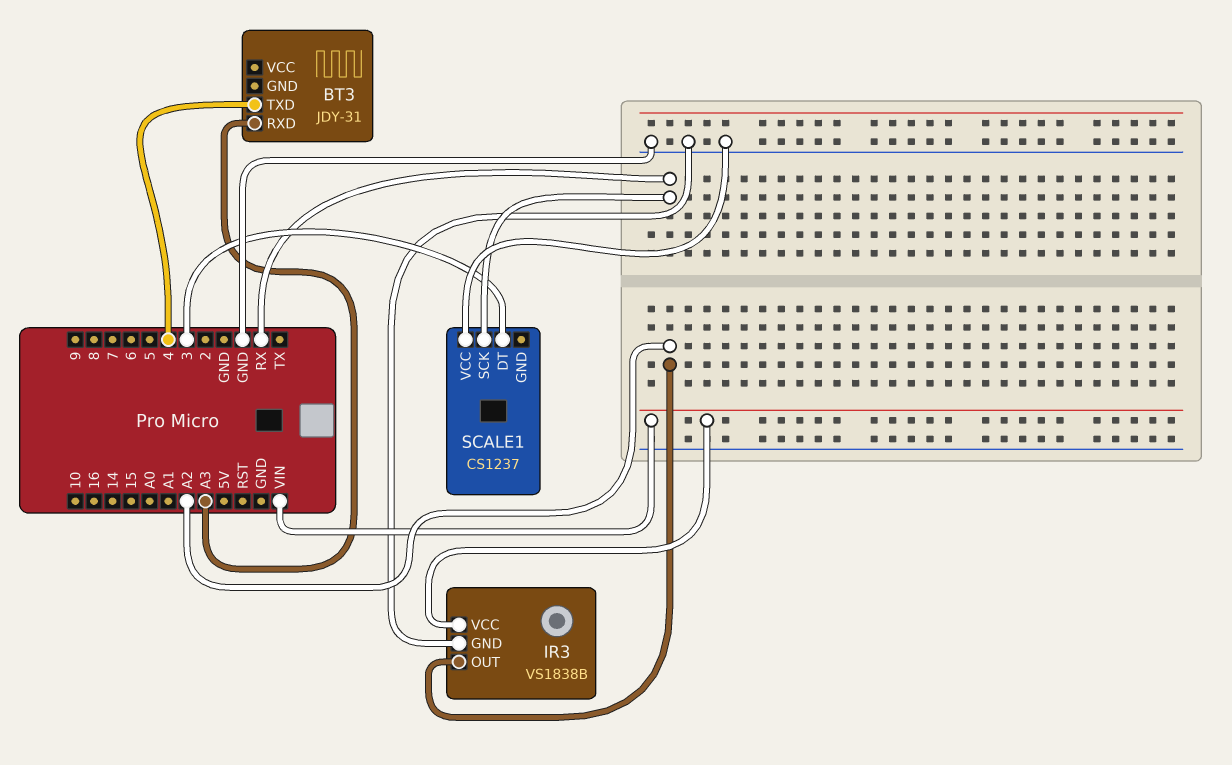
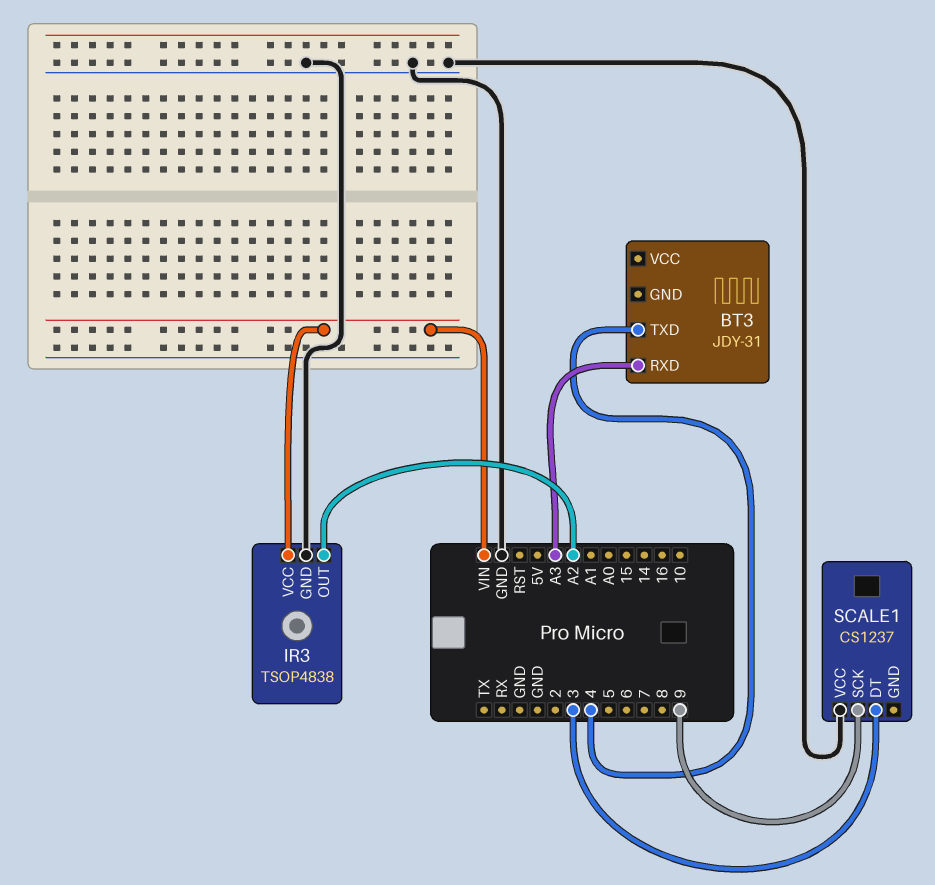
IR3: VS1838B -> TSOP4838
SCALE1 pin SCK: RX -> 9

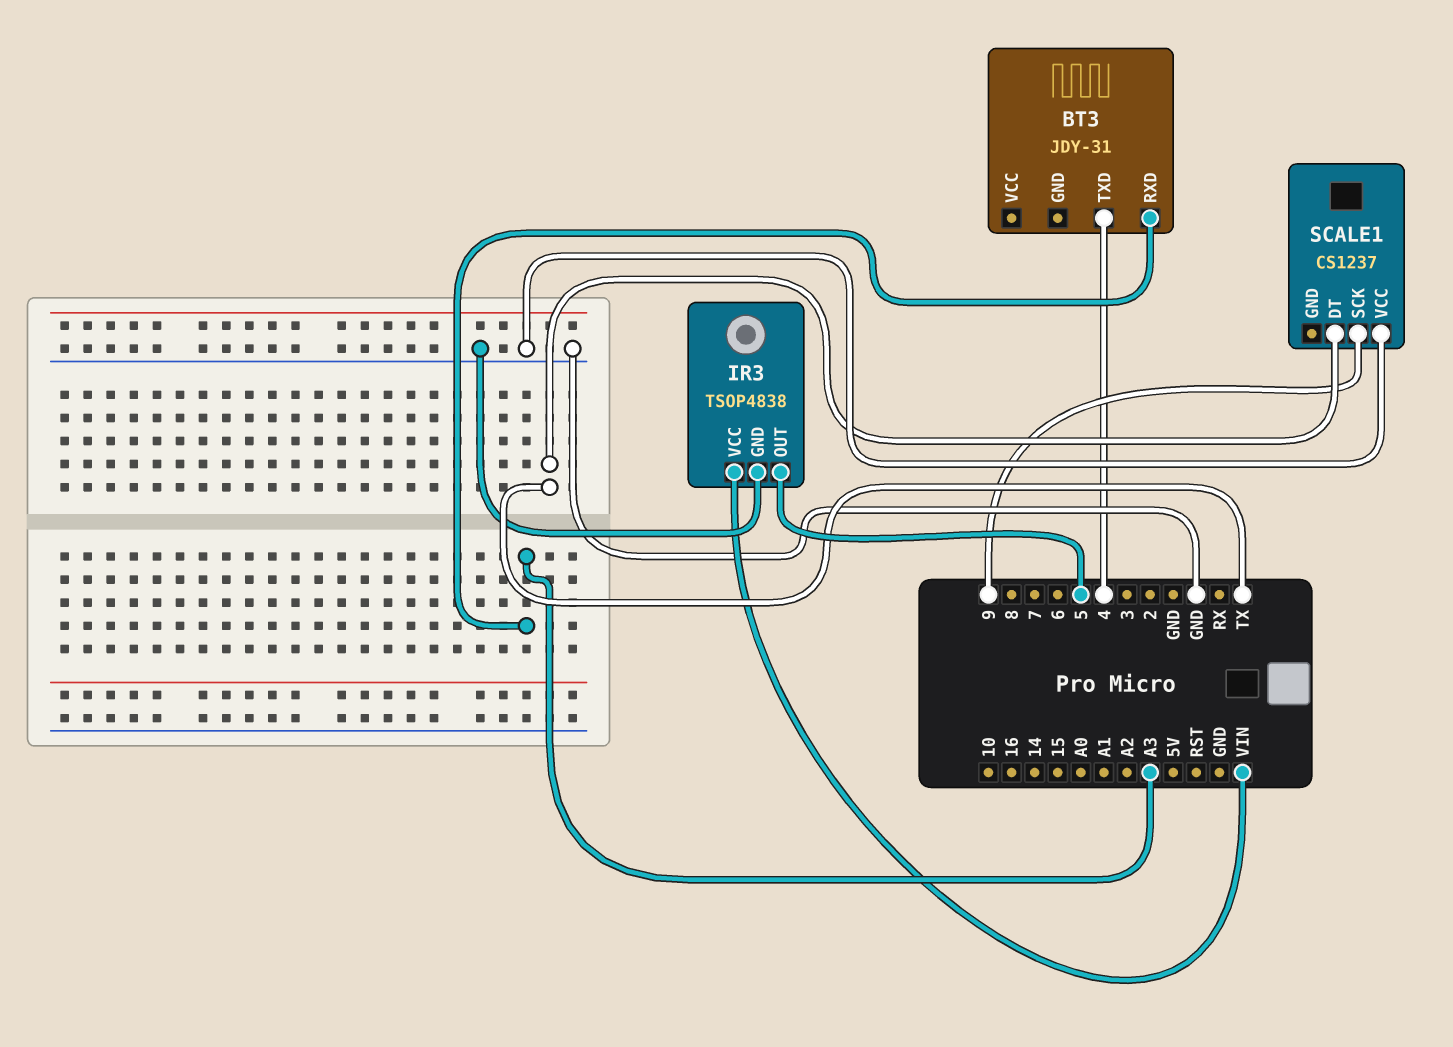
IR3 pin OUT: A2 -> 5
SCALE1 pin DT: 3 -> TX

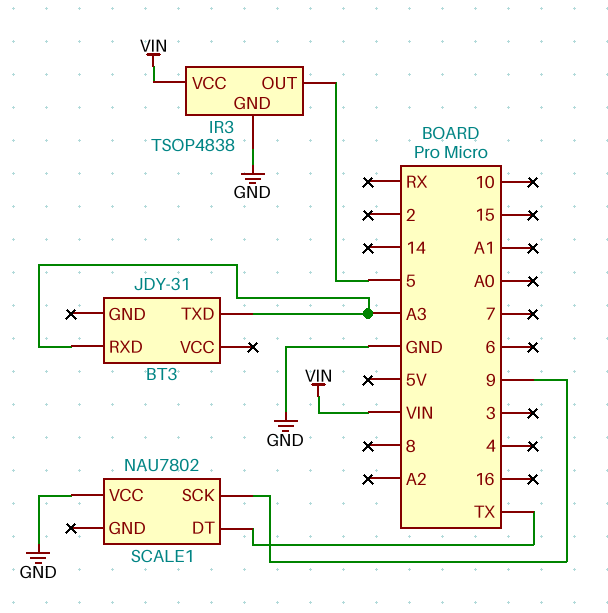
BT3 pin TXD: 4 -> A3
SCALE1: CS1237 -> NAU7802

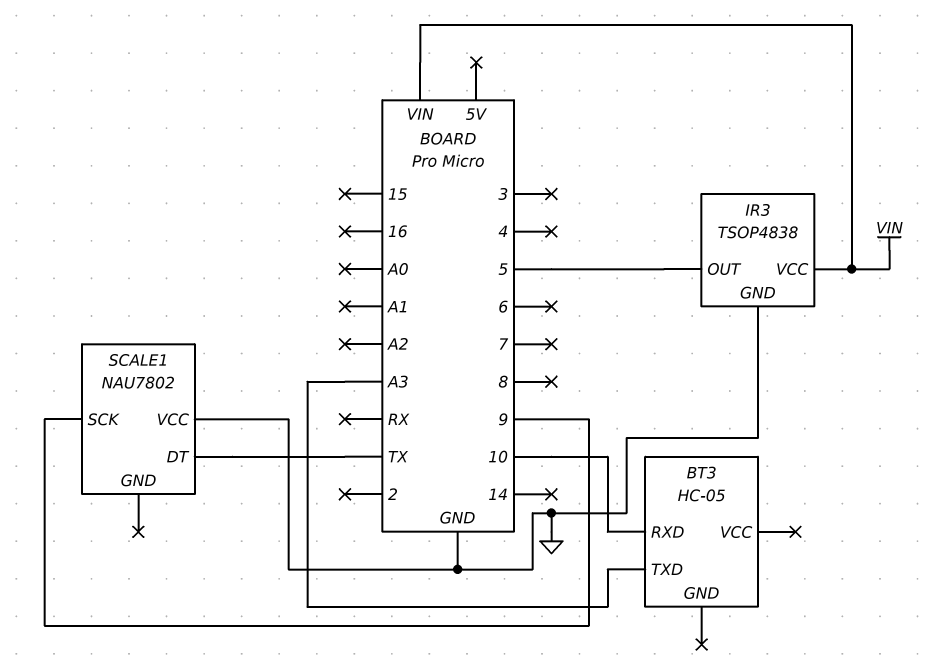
BT3: JDY-31 -> HC-05
BT3 pin RXD: A3 -> 10

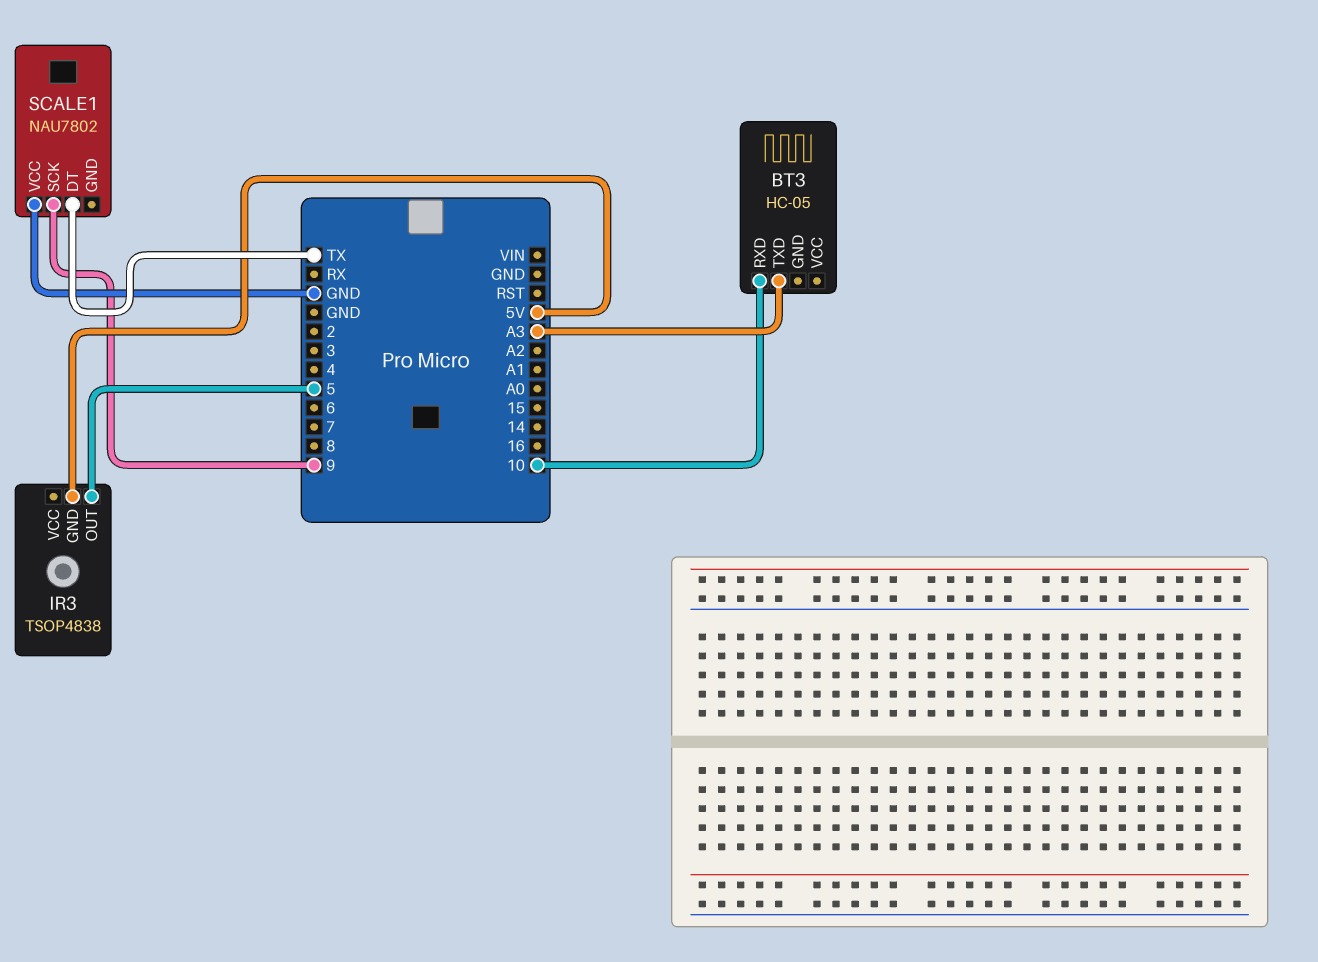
IR3 pin GND: GND -> 5V
IR3 pin VCC: VIN -> none

